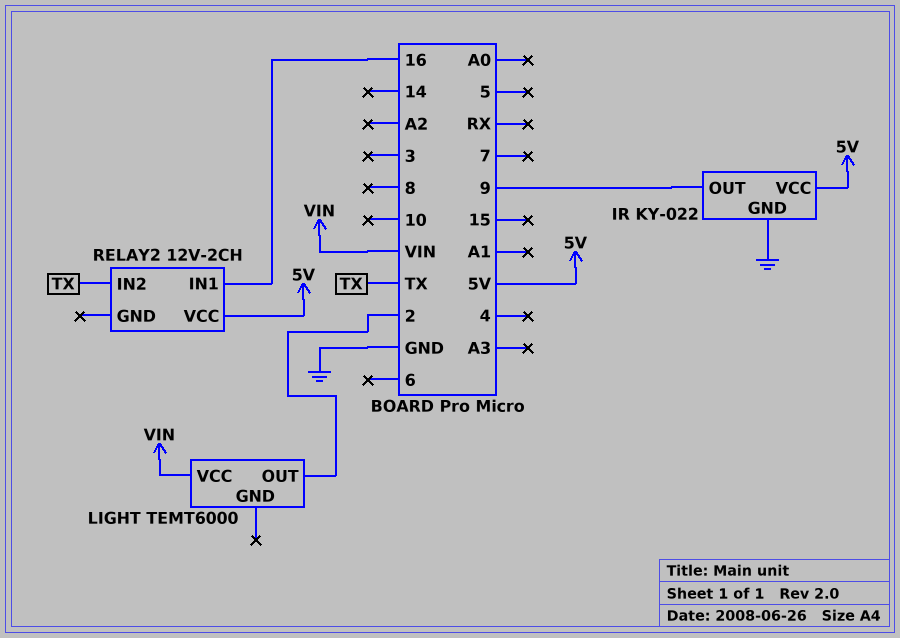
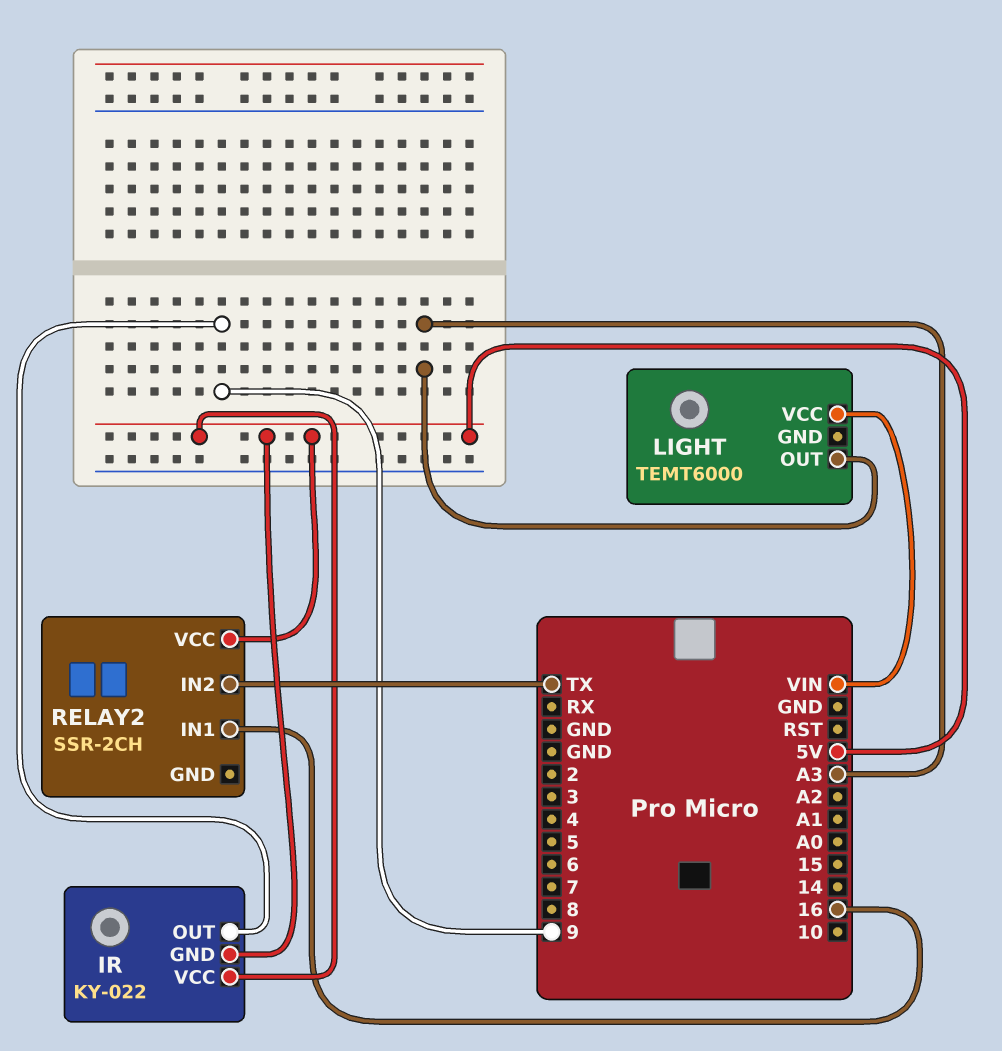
IR pin GND: GND -> 5V
LIGHT pin OUT: 2 -> A3
RELAY2: 12V-2CH -> SSR-2CH

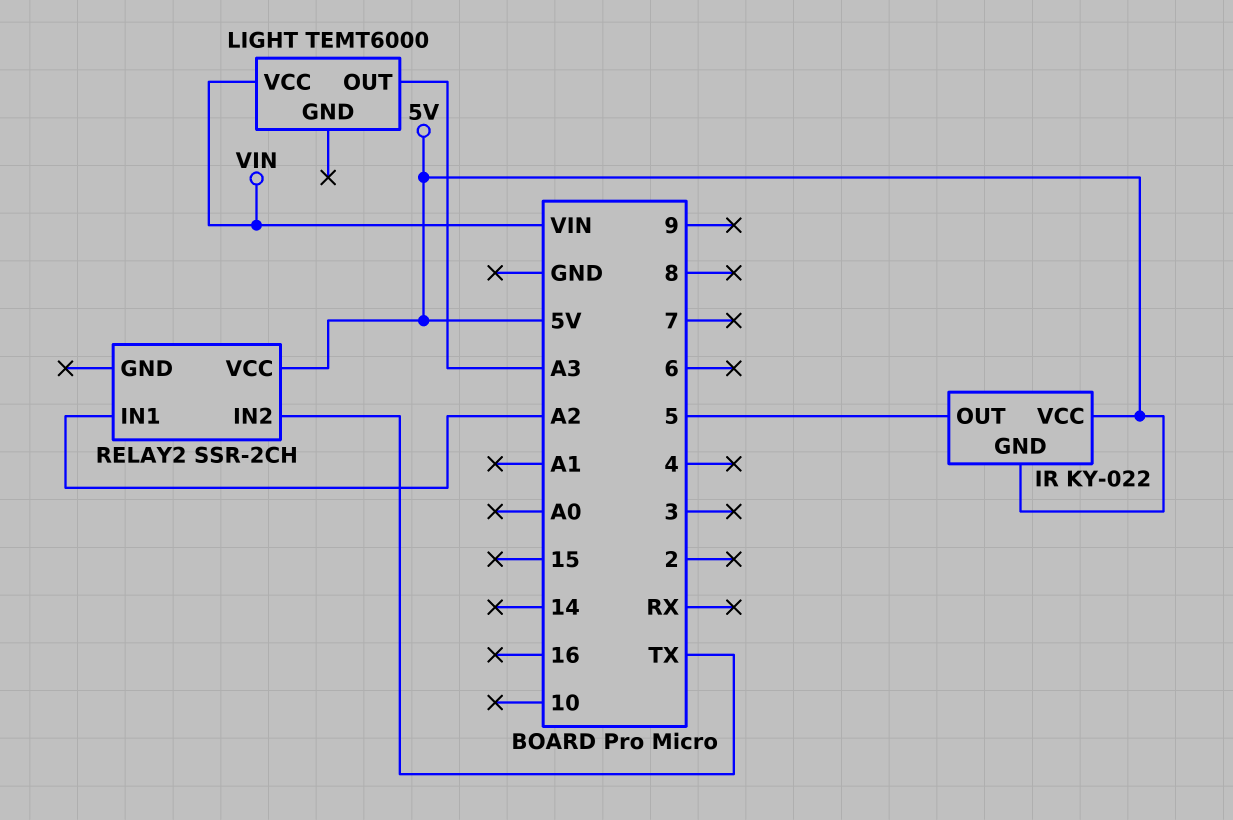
IR pin OUT: 9 -> 5
RELAY2 pin IN1: 16 -> A2

